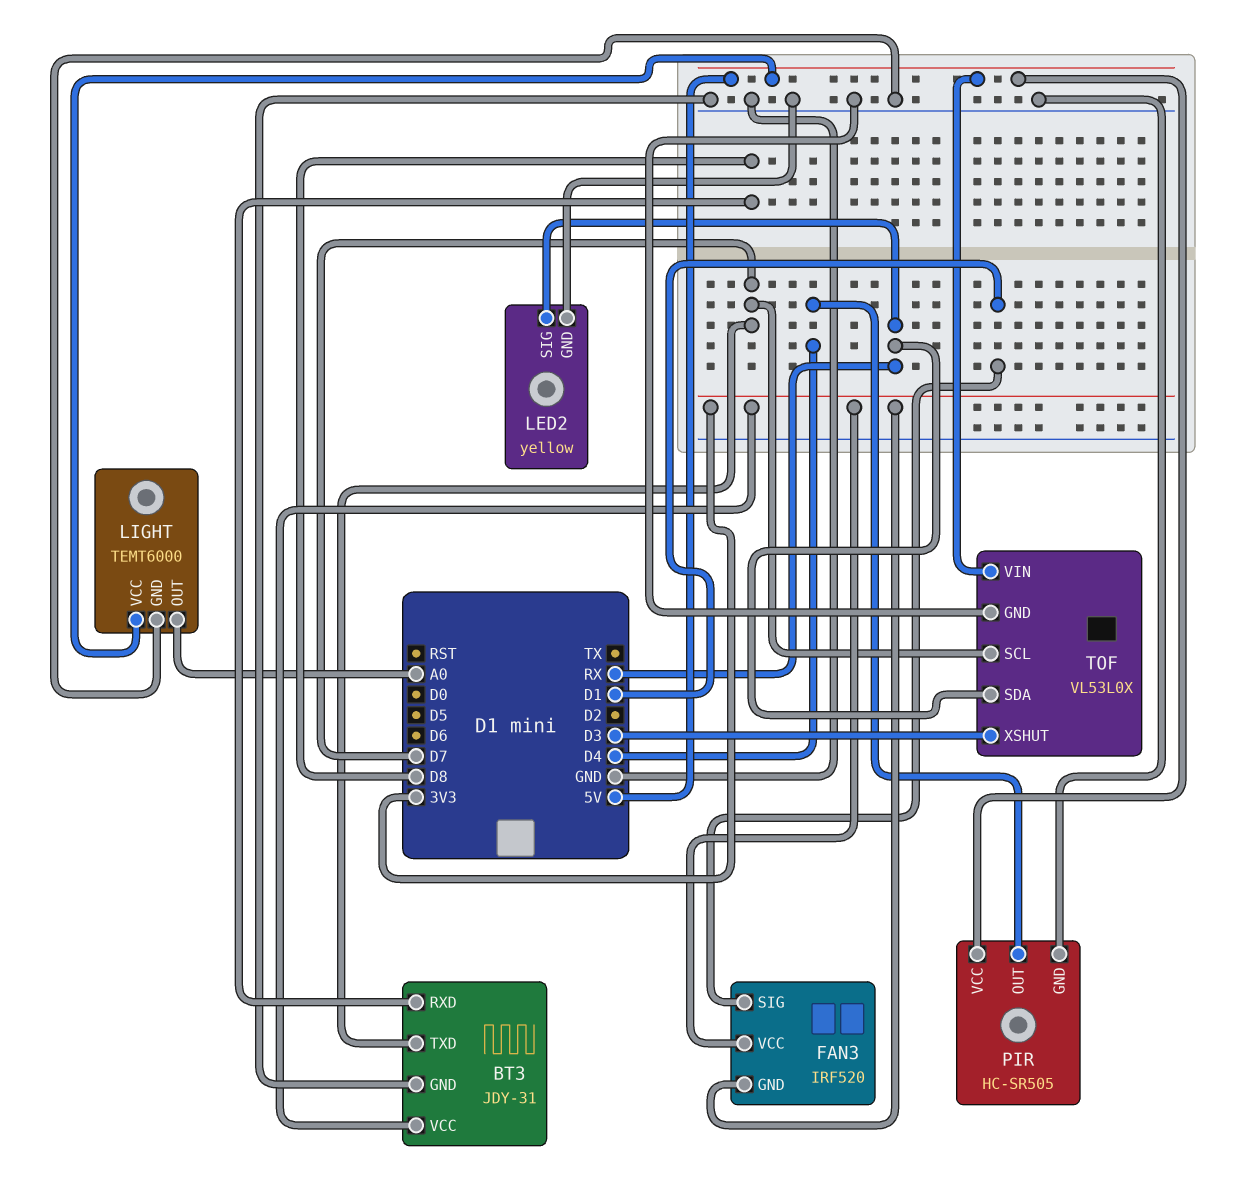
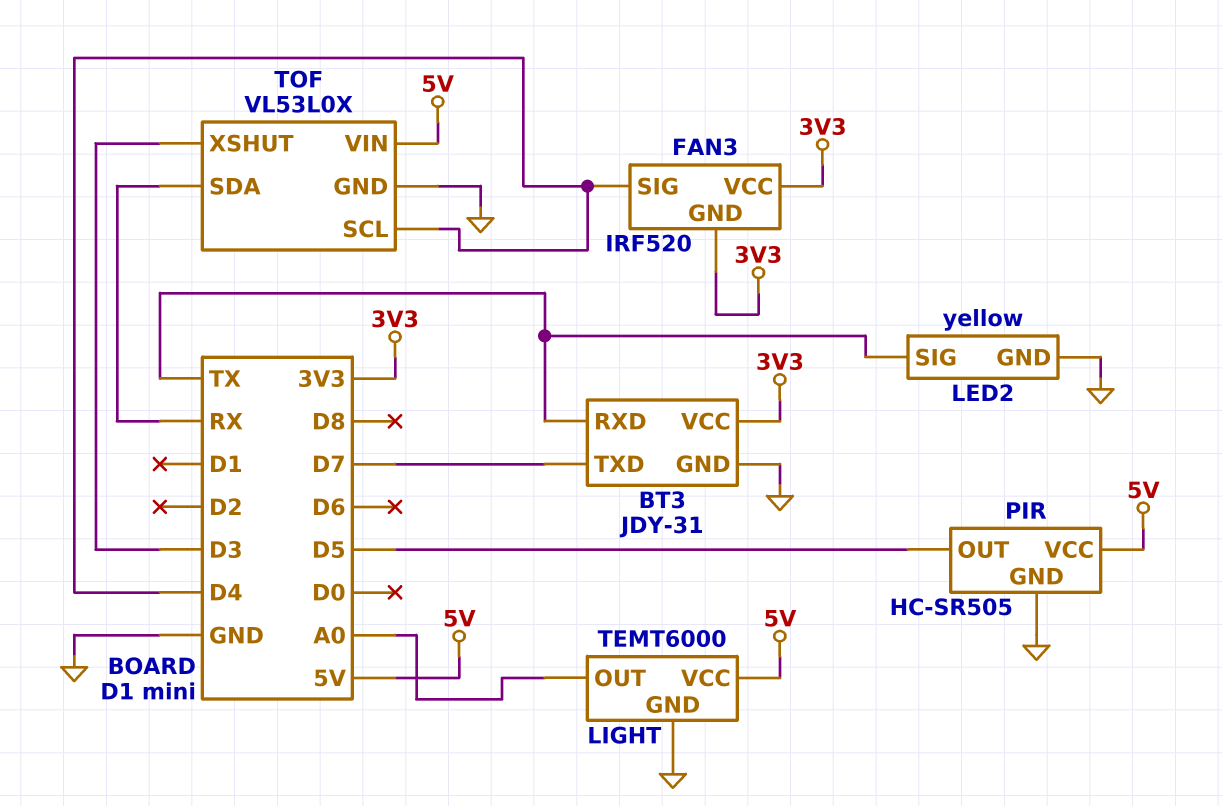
BT3 pin RXD: D8 -> TX
FAN3 pin SIG: D1 -> D4
LED2 pin SIG: RX -> TX
PIR pin OUT: D4 -> D5
TOF pin SCL: D7 -> D4

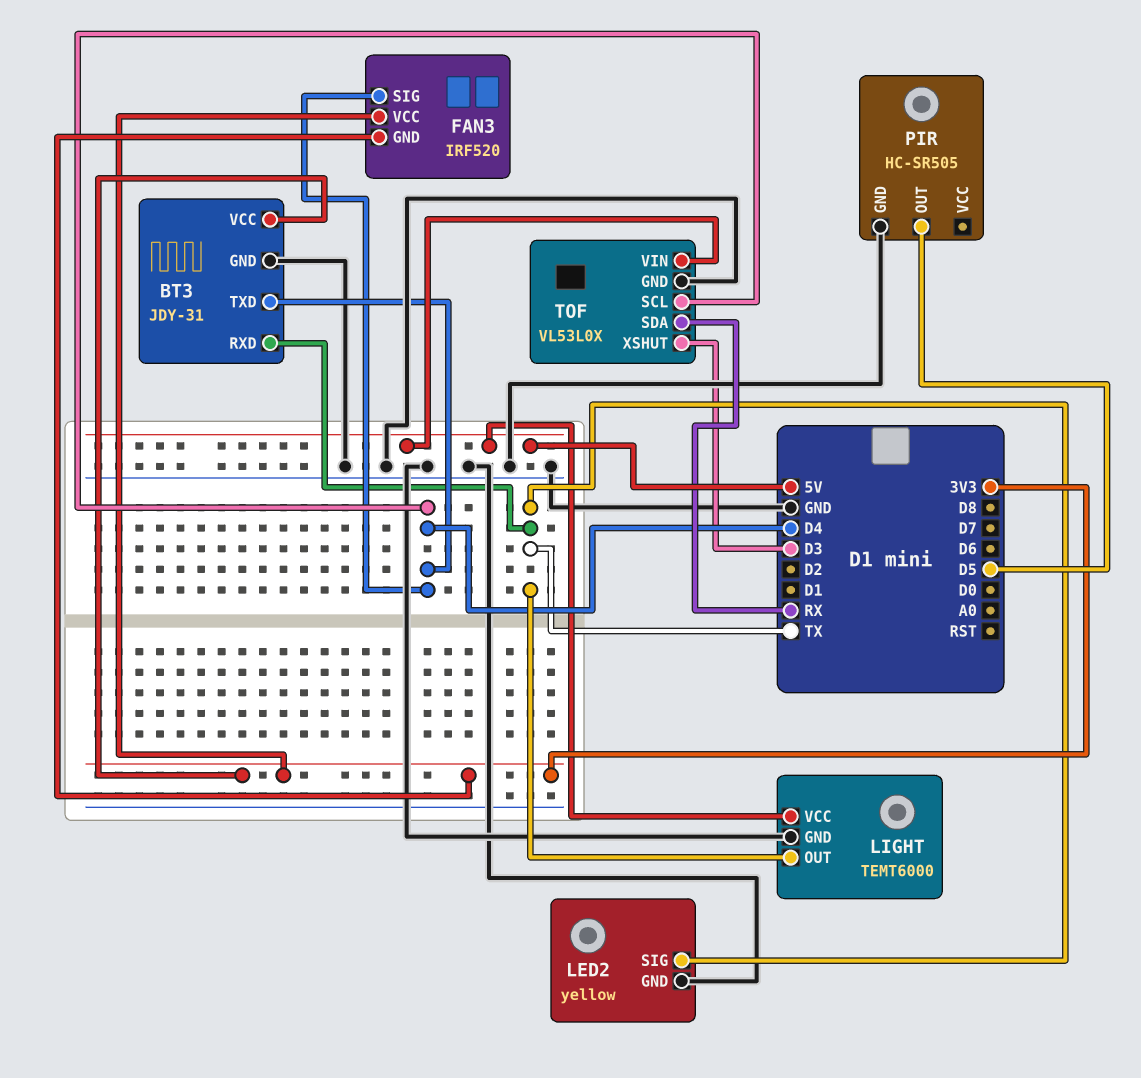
BT3 pin TXD: D7 -> D4
LIGHT pin OUT: A0 -> TX
PIR pin VCC: 5V -> none

